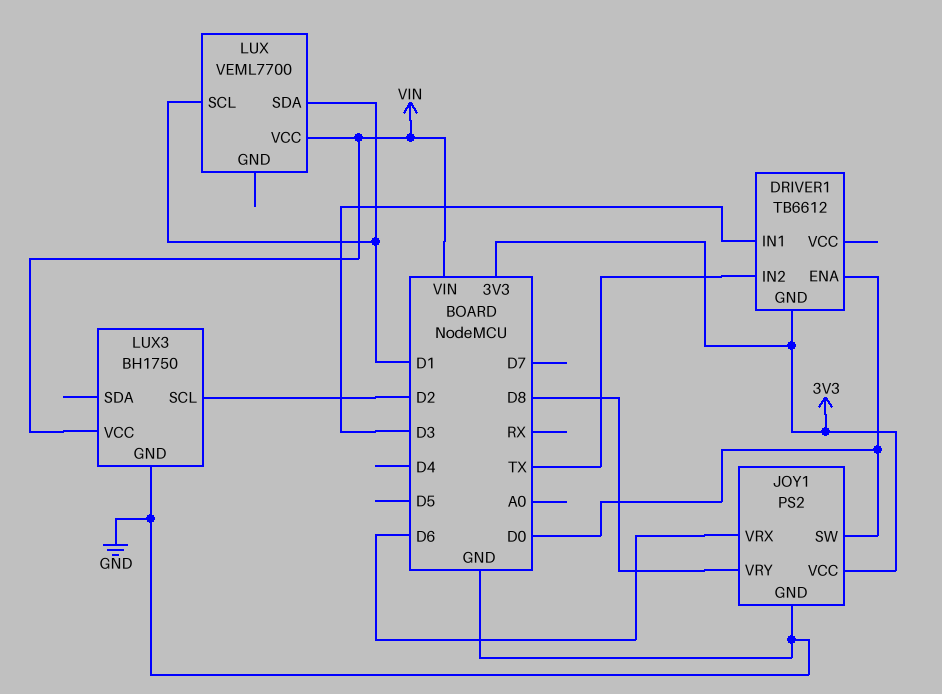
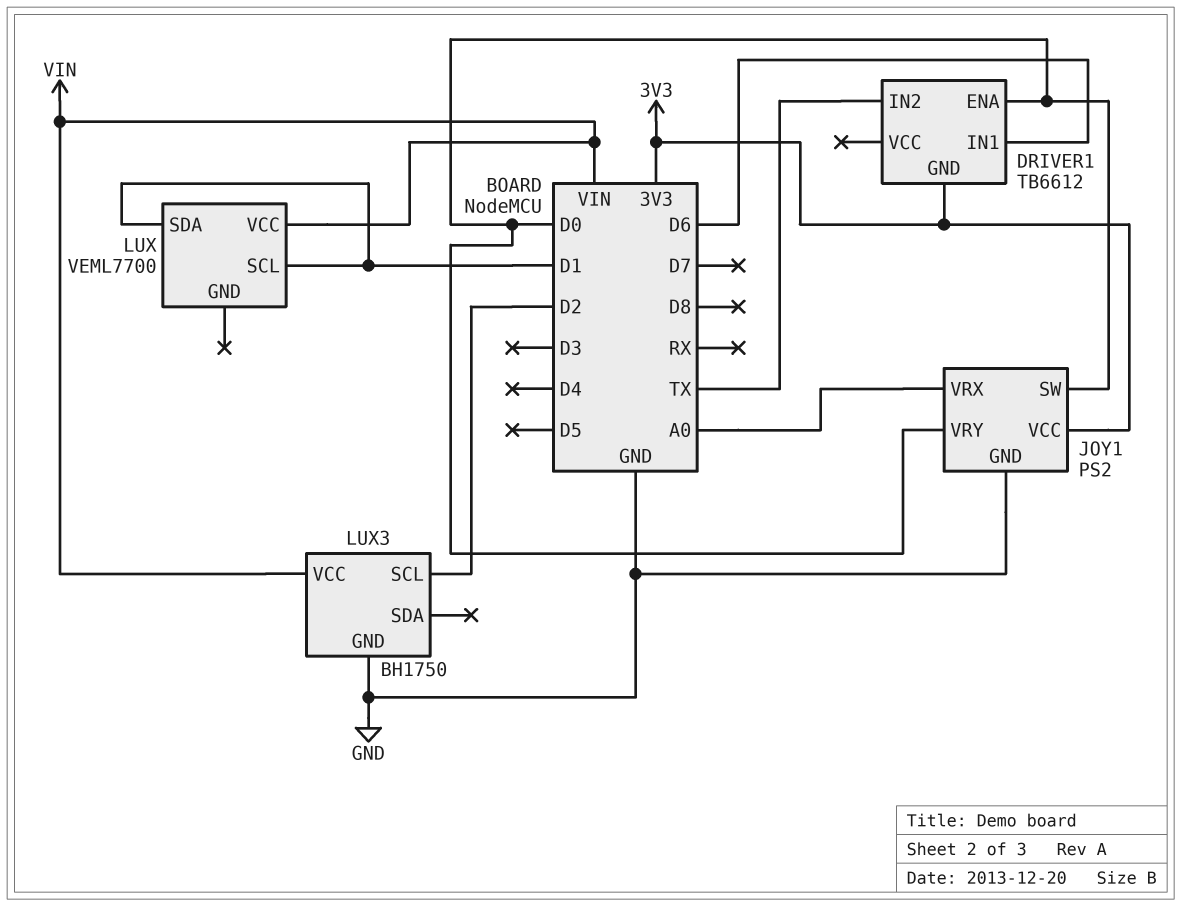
DRIVER1 pin IN1: D3 -> D6
JOY1 pin VRX: D6 -> A0
JOY1 pin VRY: D8 -> D0

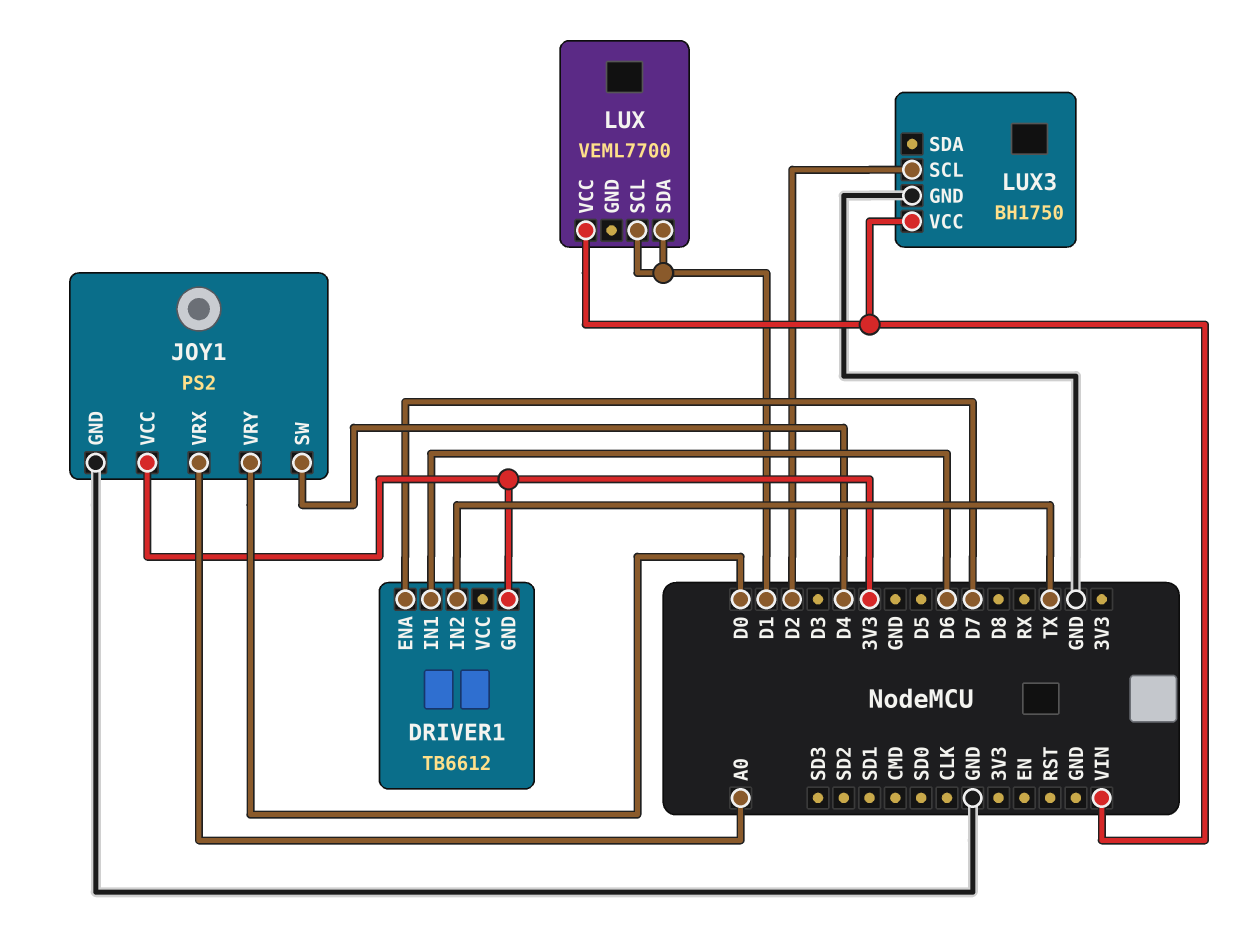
DRIVER1 pin ENA: D0 -> D7
JOY1 pin SW: D0 -> D4

